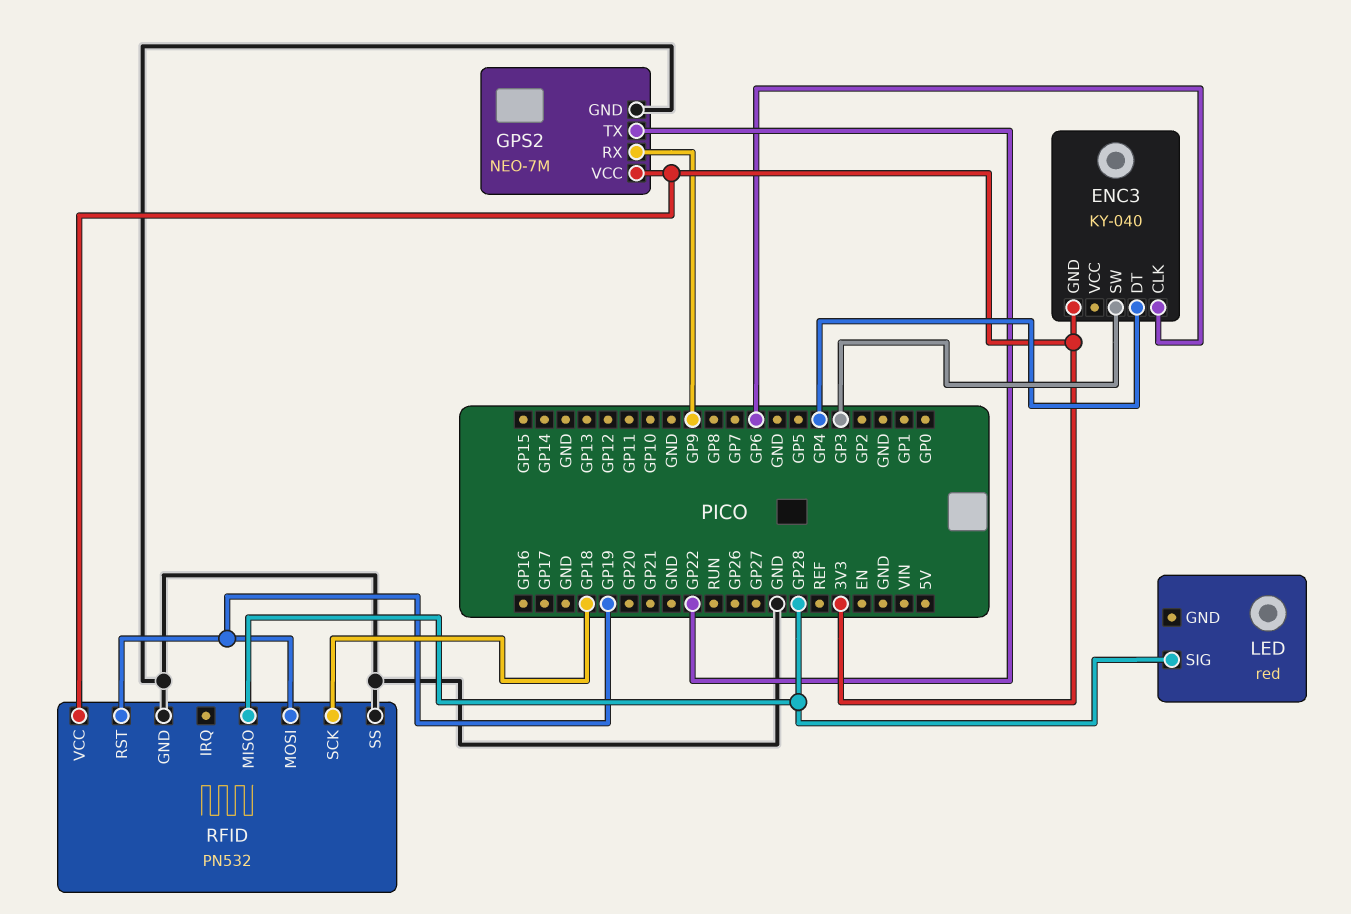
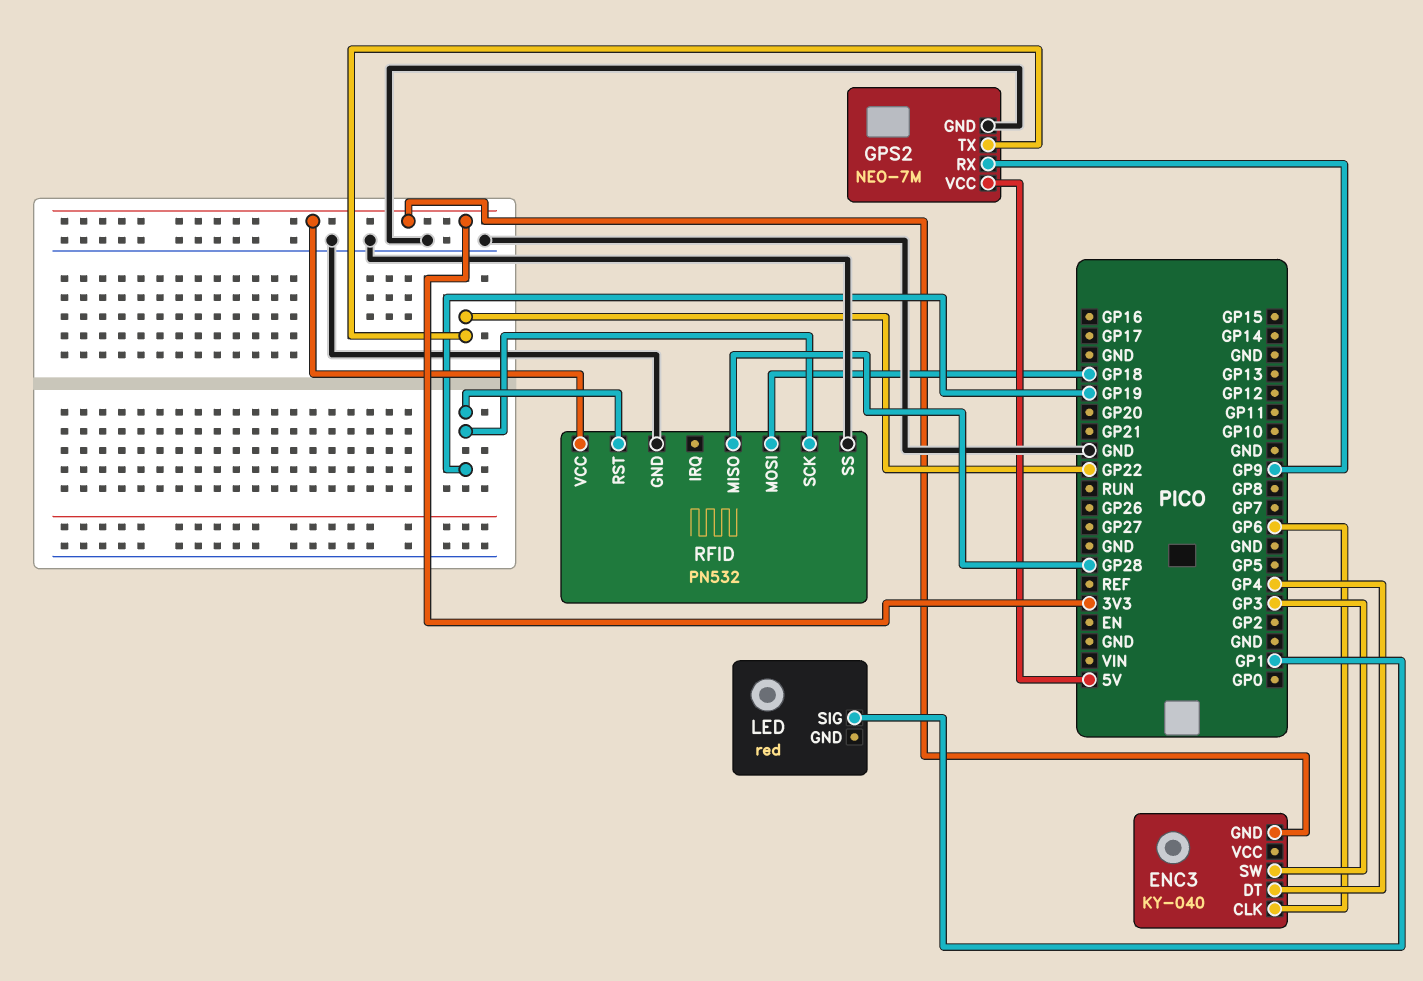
GPS2 pin VCC: 3V3 -> 5V
LED pin SIG: GP28 -> GP1
RFID pin MOSI: GP19 -> GP18
RFID pin SCK: GP18 -> GP19

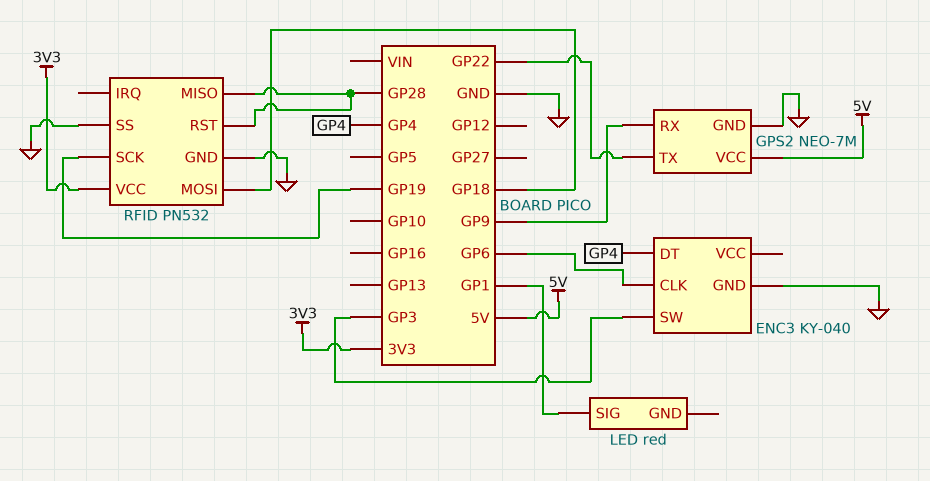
ENC3 pin GND: 3V3 -> GND
RFID pin RST: GP19 -> GP28

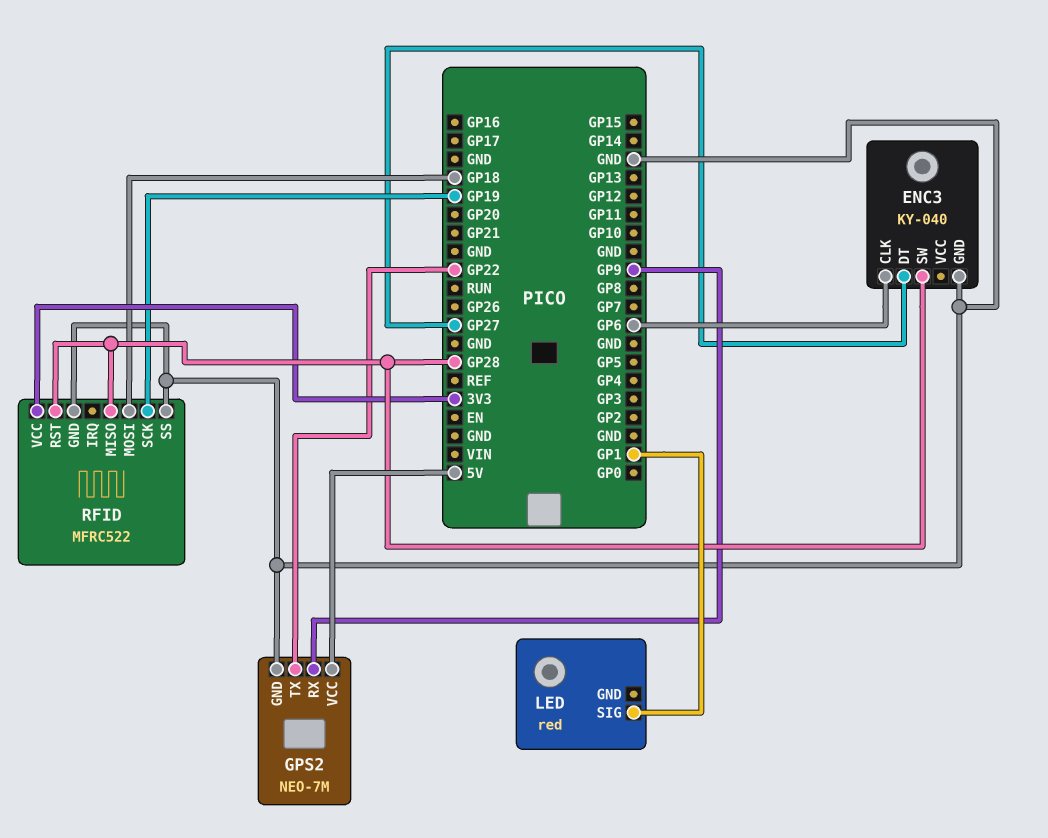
ENC3 pin DT: GP4 -> GP27
ENC3 pin SW: GP3 -> GP28
RFID: PN532 -> MFRC522

